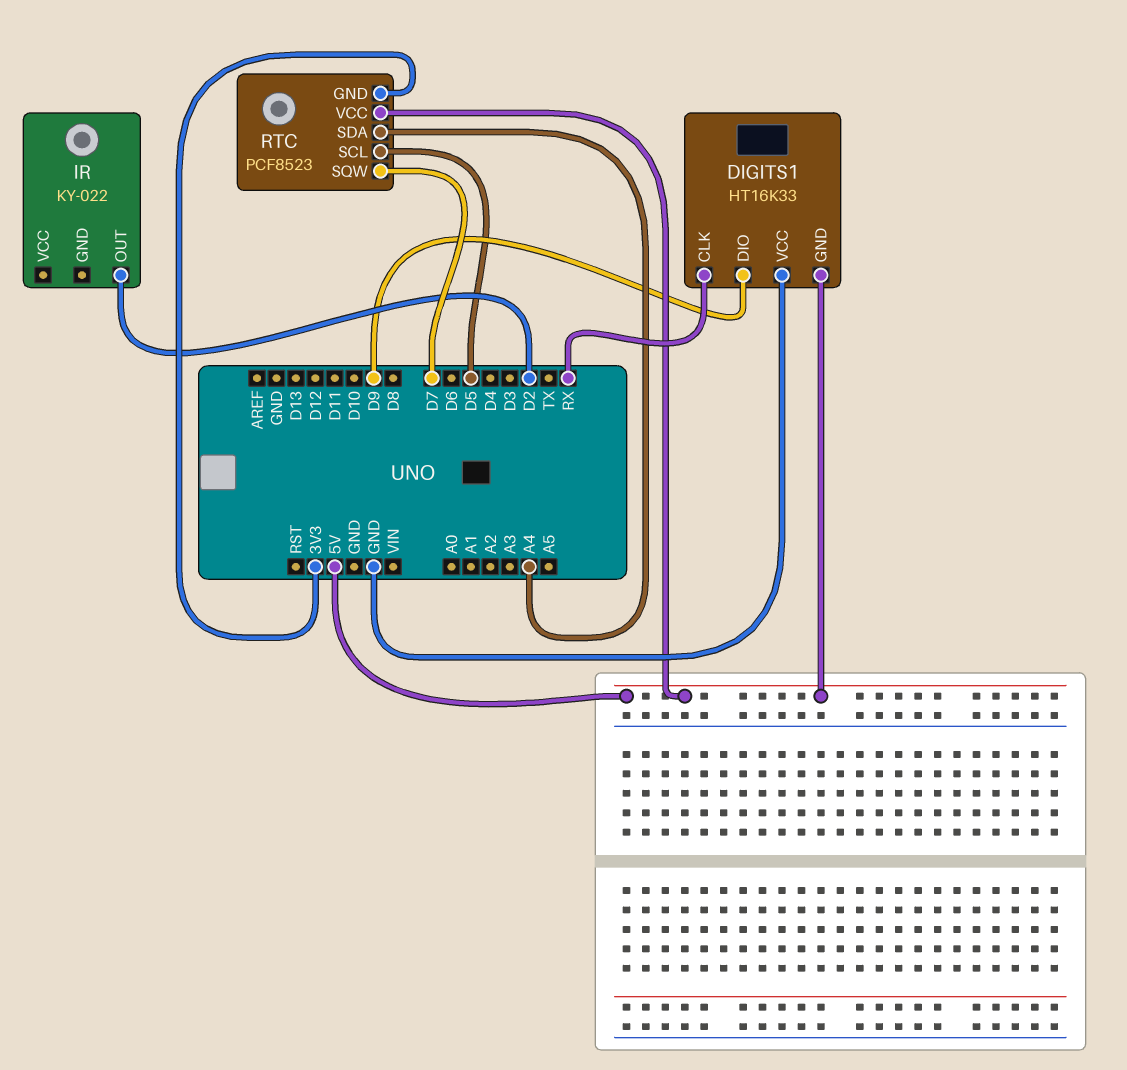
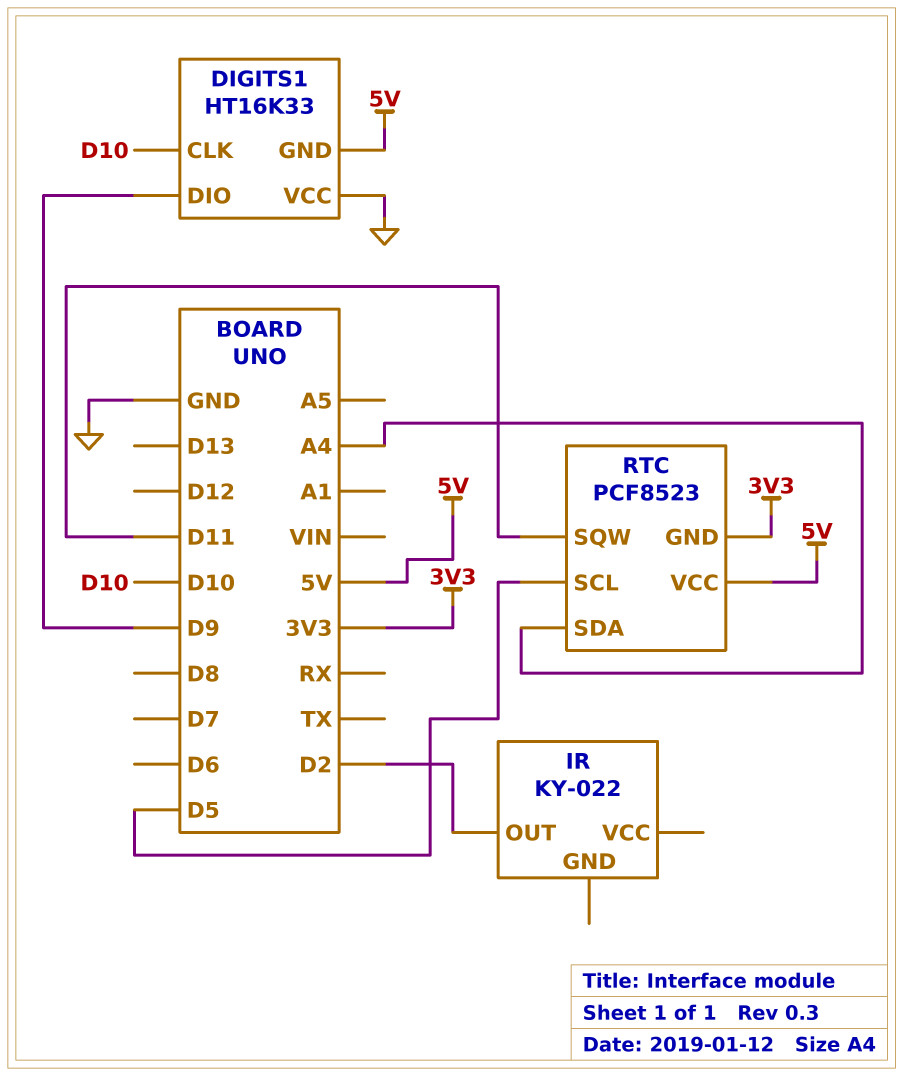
DIGITS1 pin CLK: RX -> D10
RTC pin SQW: D7 -> D11

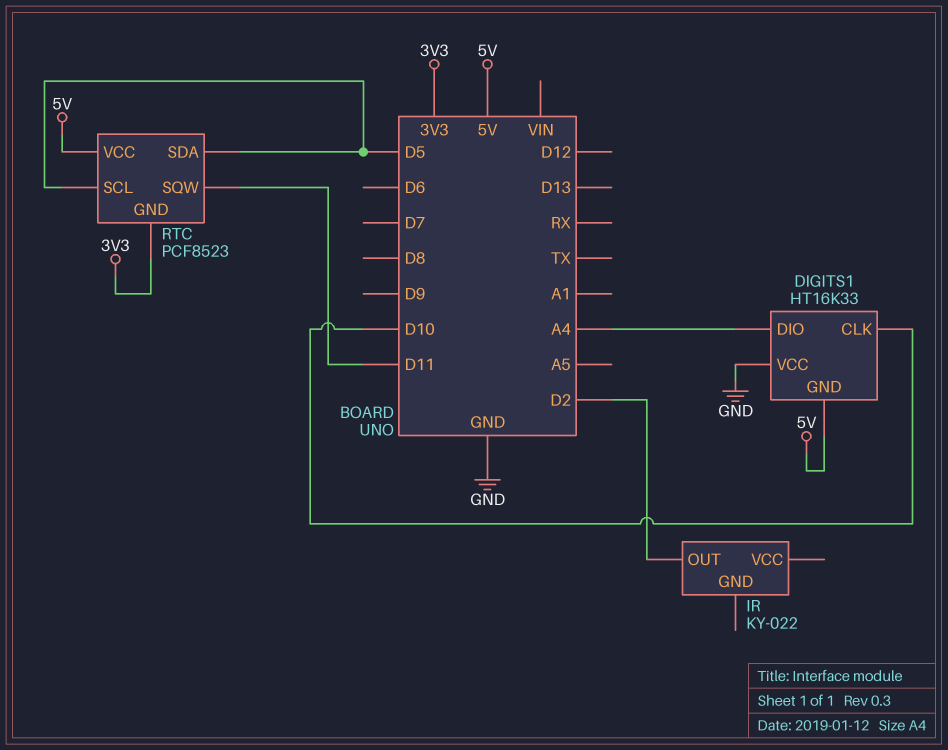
DIGITS1 pin DIO: D9 -> A4
RTC pin SDA: A4 -> D5

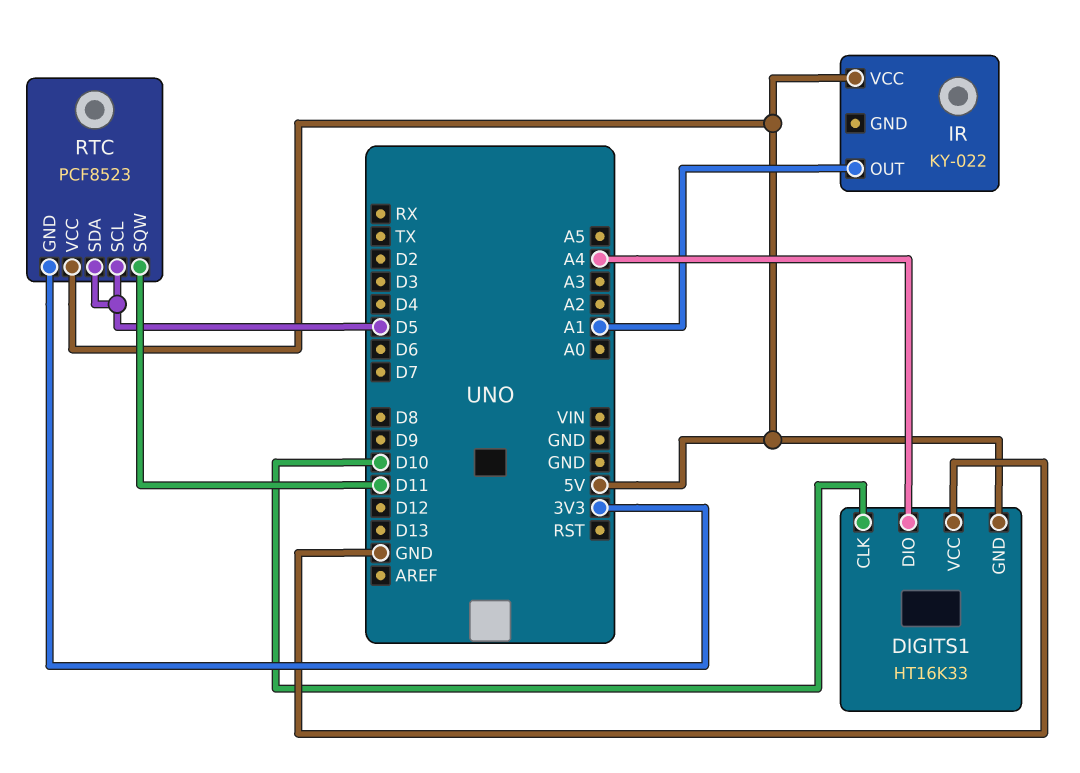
IR pin OUT: D2 -> A1
IR pin VCC: none -> 5V

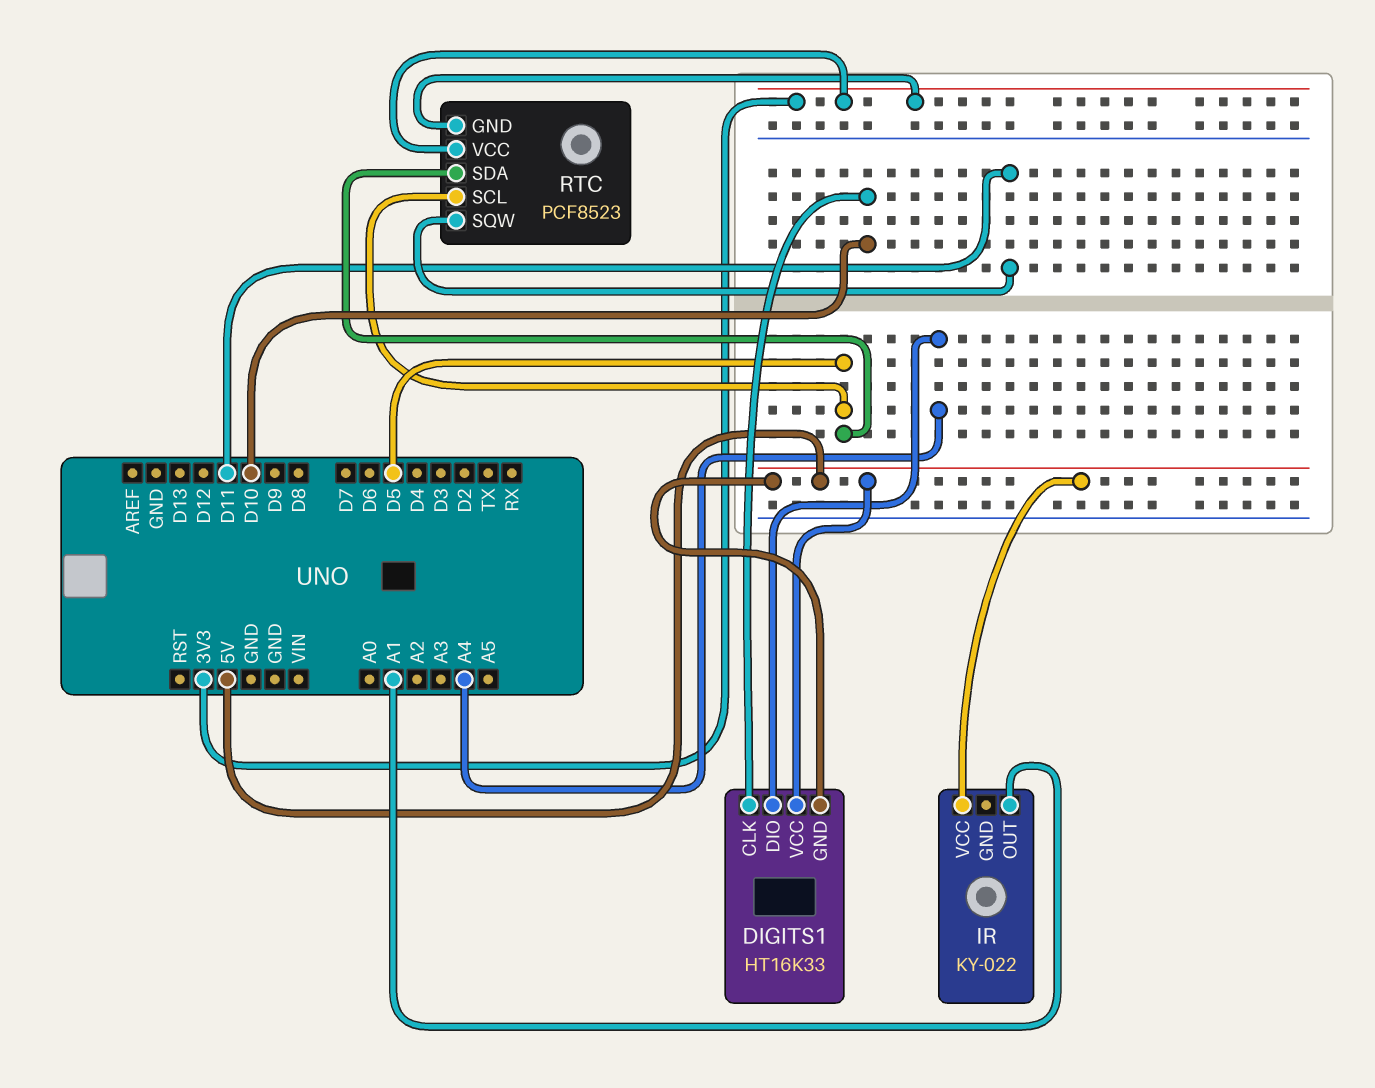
DIGITS1 pin VCC: GND -> 5V
RTC pin VCC: 5V -> 3V3

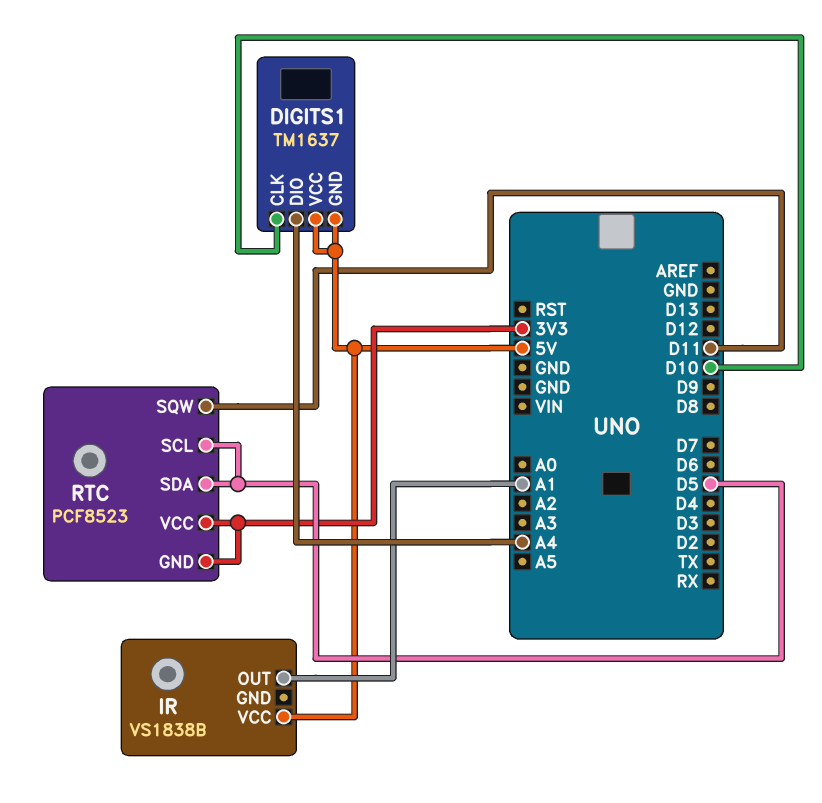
DIGITS1: HT16K33 -> TM1637
IR: KY-022 -> VS1838B

